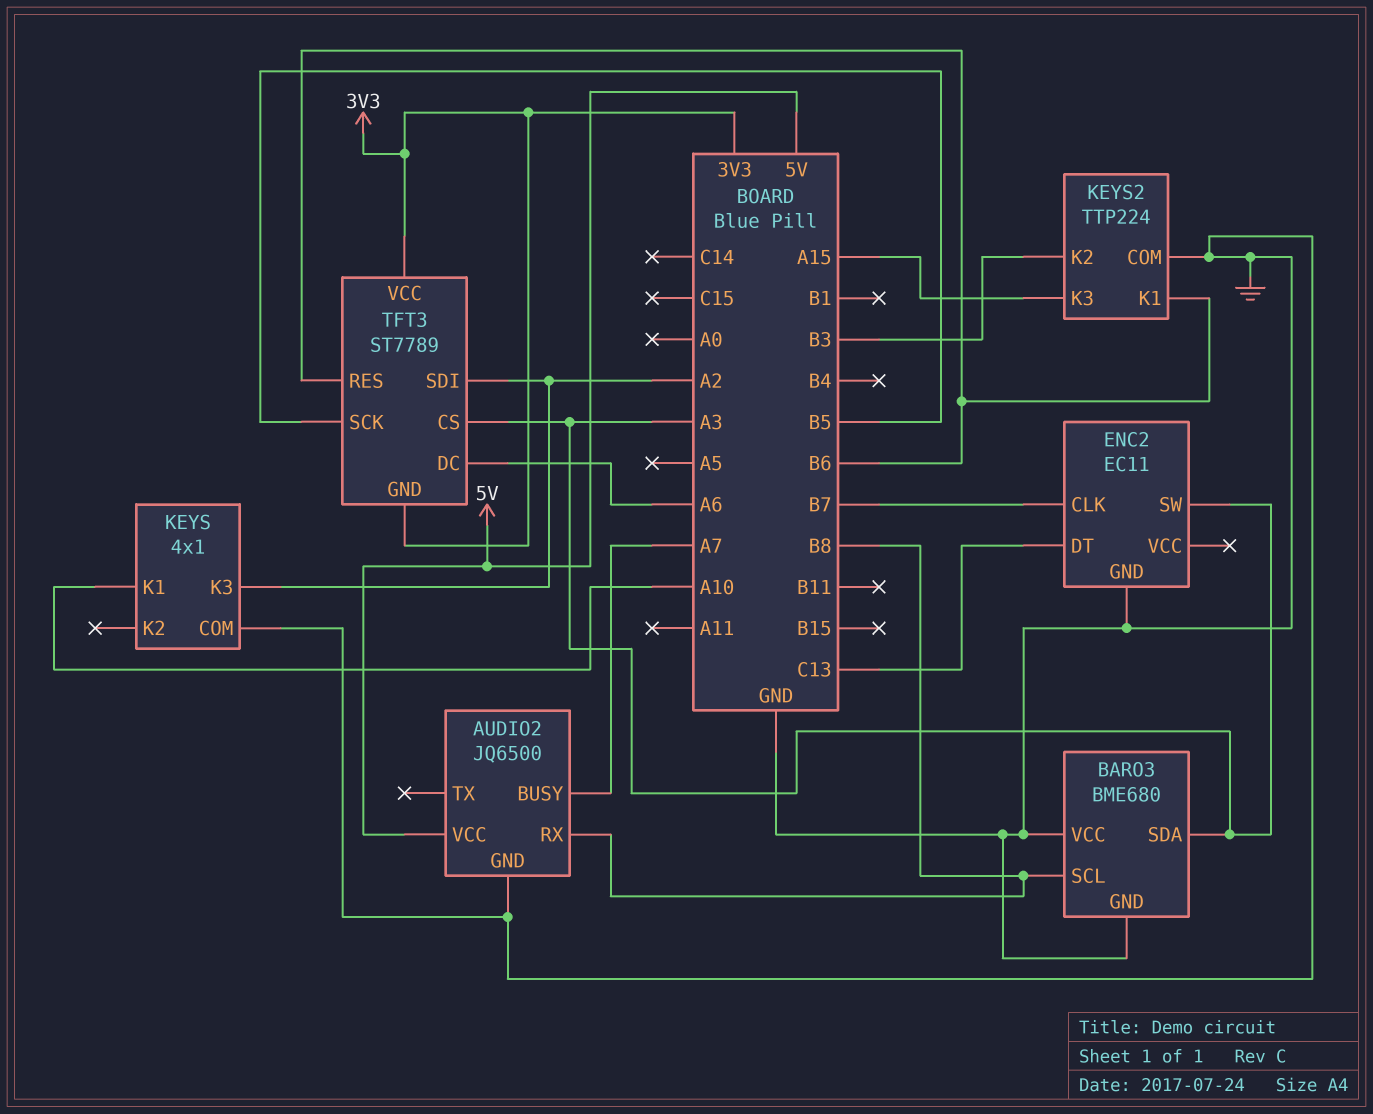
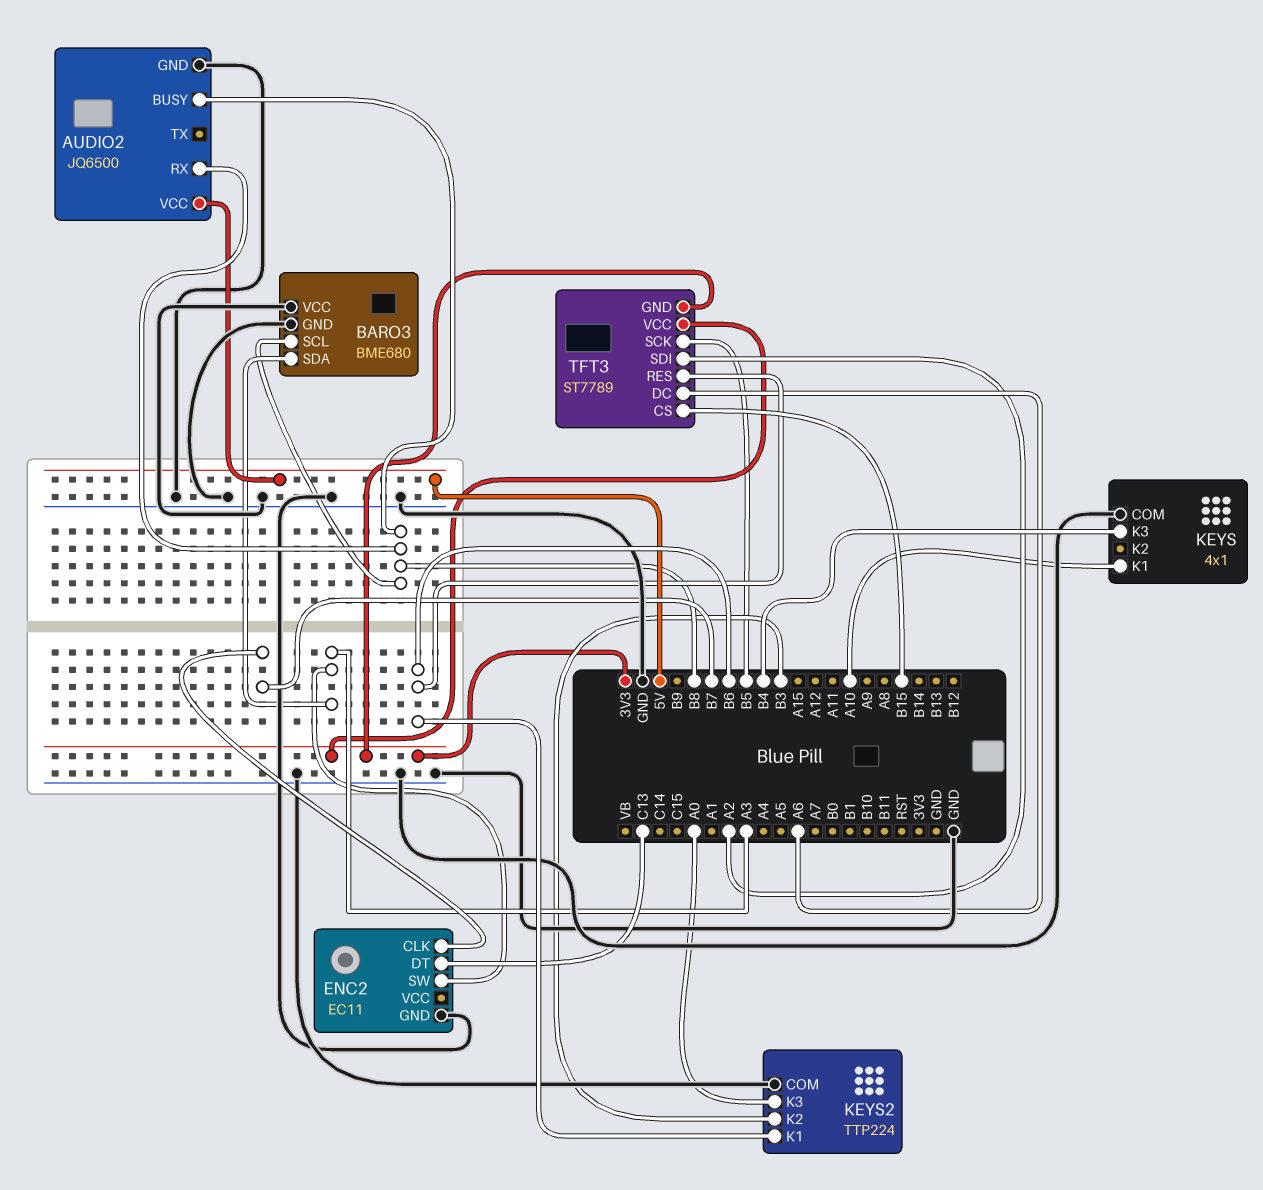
AUDIO2 pin BUSY: A7 -> B8
KEYS pin K3: A2 -> B4
KEYS2 pin K3: A15 -> A0
TFT3 pin CS: A3 -> B15

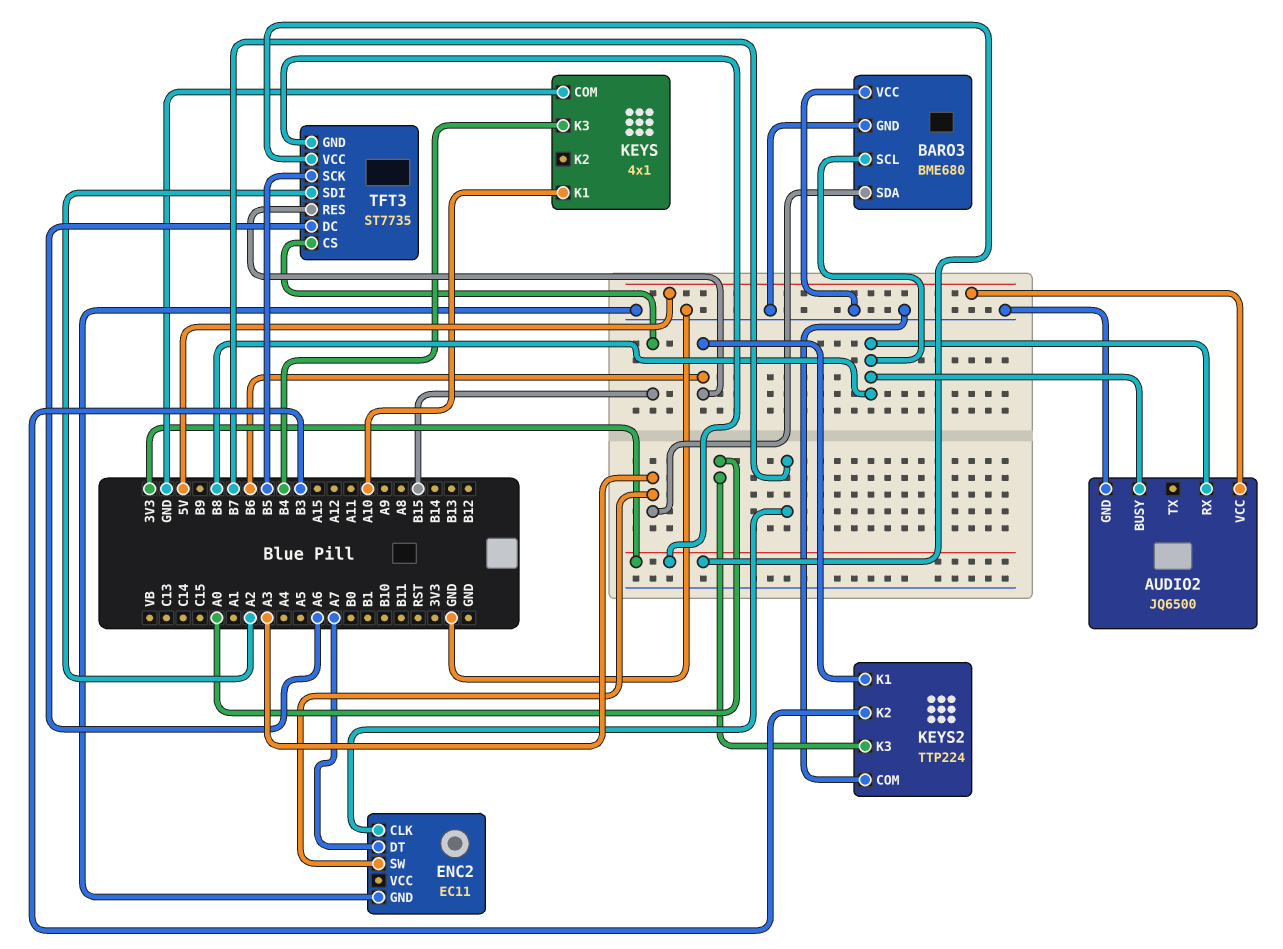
ENC2 pin DT: C13 -> A7
TFT3: ST7789 -> ST7735

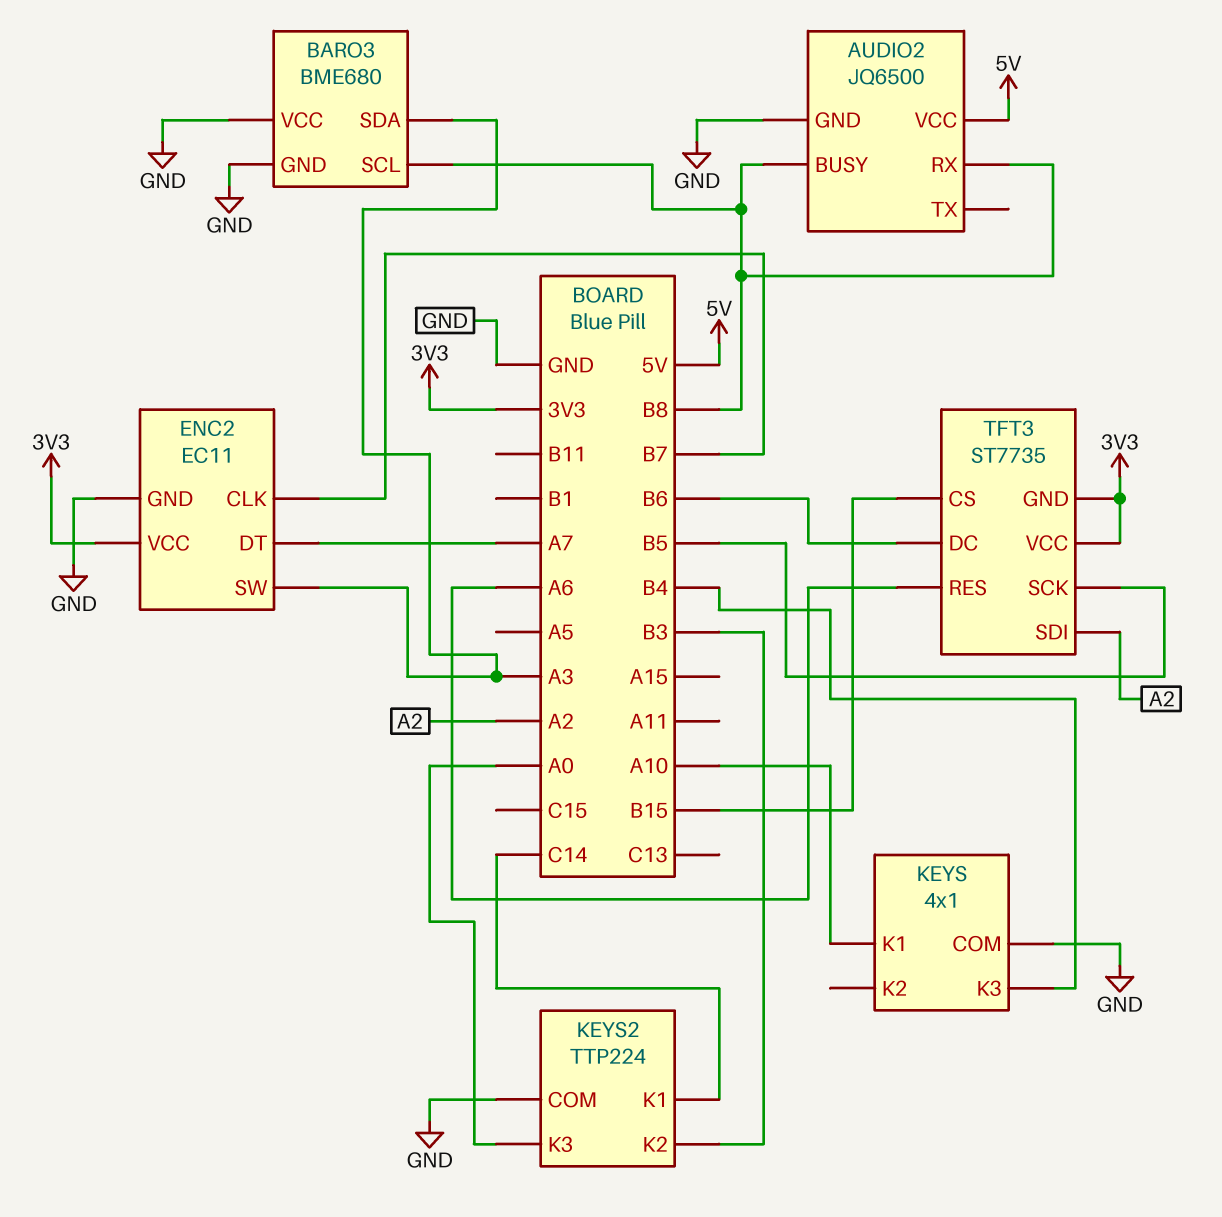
ENC2 pin VCC: none -> 3V3
KEYS2 pin K1: B6 -> C14
TFT3 pin DC: A6 -> B6
TFT3 pin RES: B6 -> A6

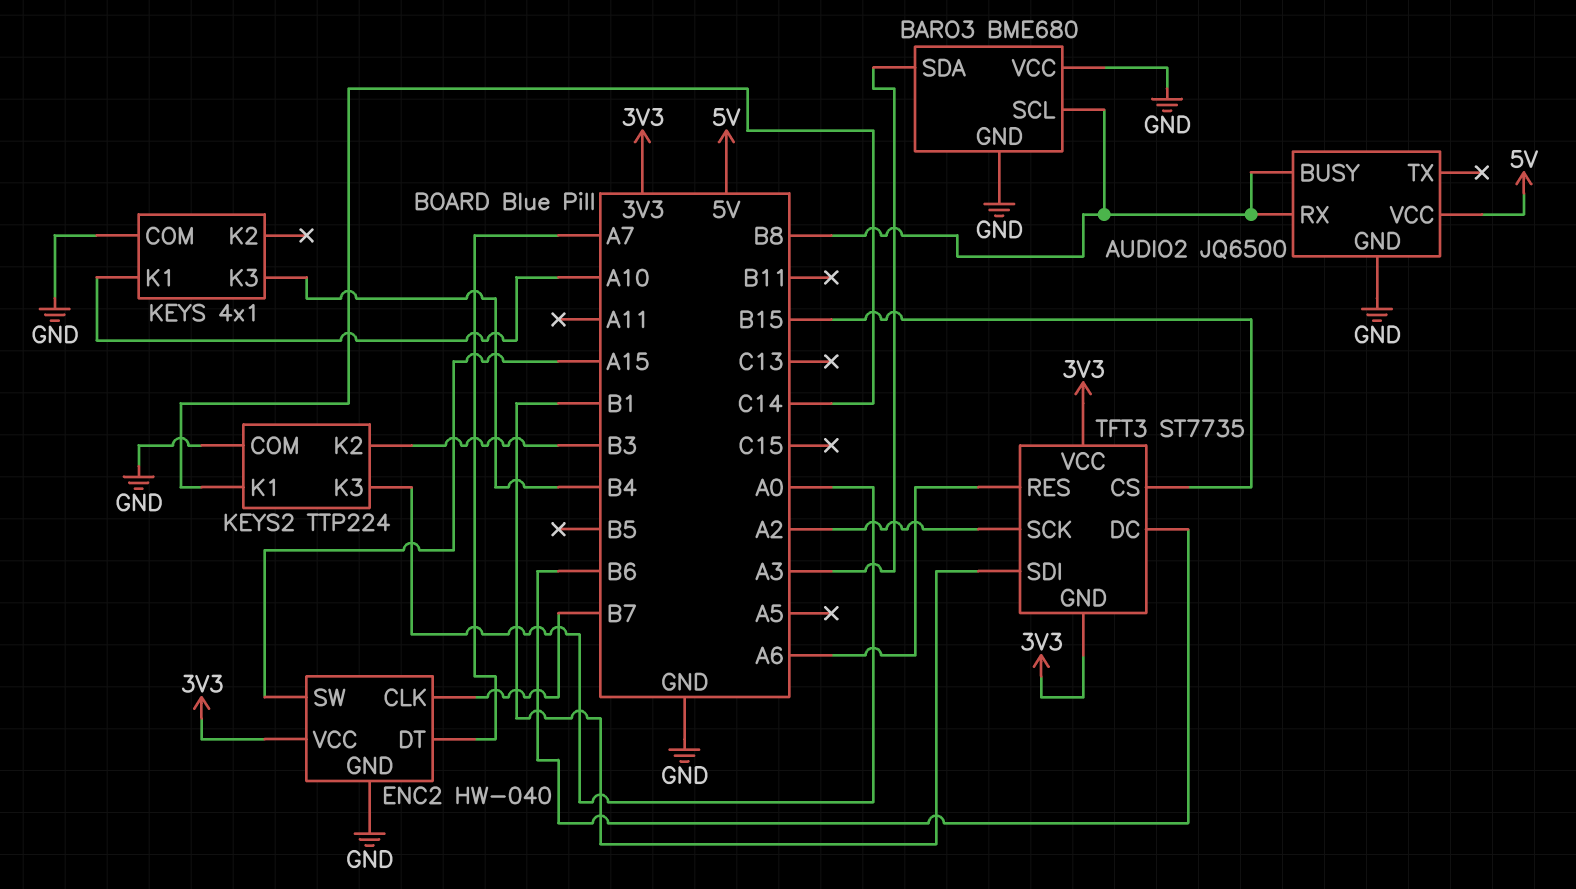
ENC2: EC11 -> HW-040
ENC2 pin SW: A3 -> A15
TFT3 pin SCK: B5 -> A2
TFT3 pin SDI: A2 -> B1

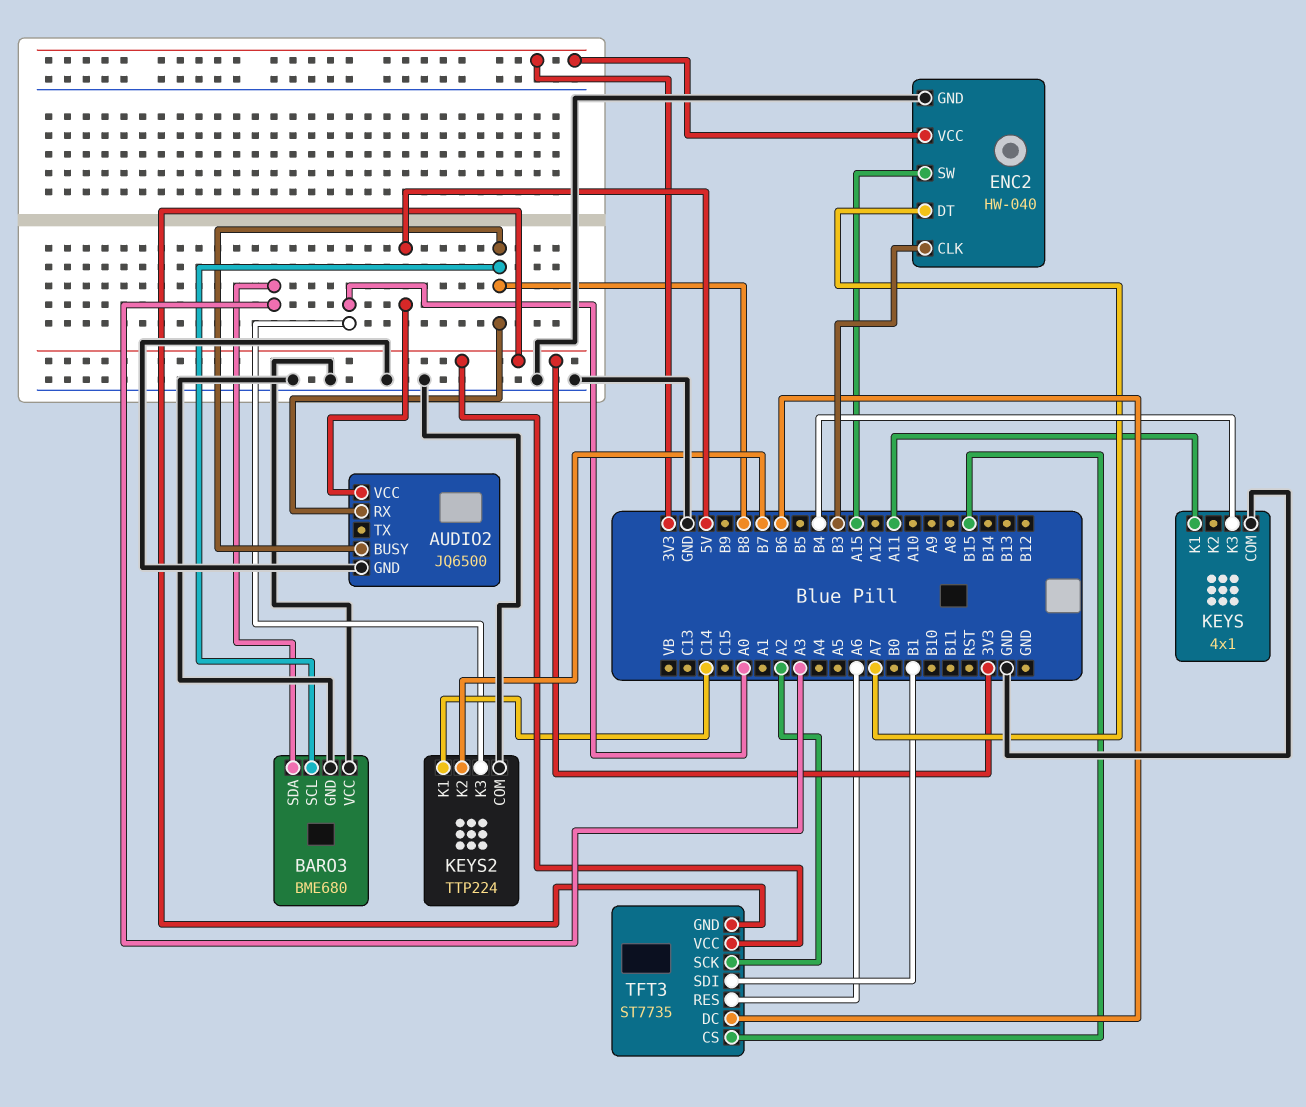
ENC2 pin CLK: B7 -> B3
KEYS pin K1: A10 -> A11
KEYS2 pin K2: B3 -> B7

